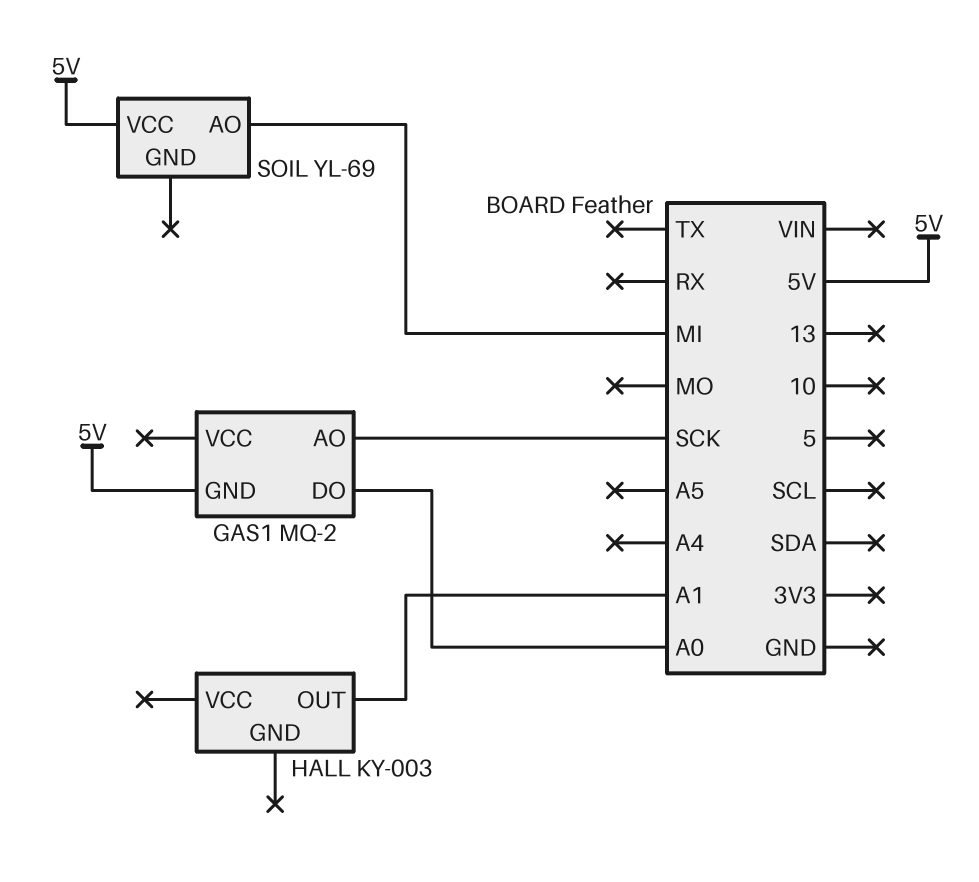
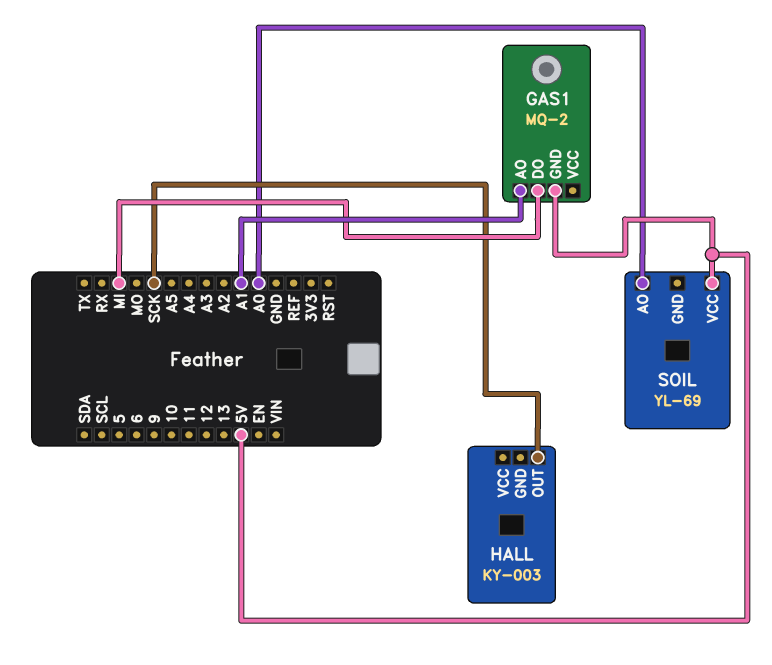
GAS1 pin AO: SCK -> A1
GAS1 pin DO: A0 -> MI
HALL pin OUT: A1 -> SCK
SOIL pin AO: MI -> A0

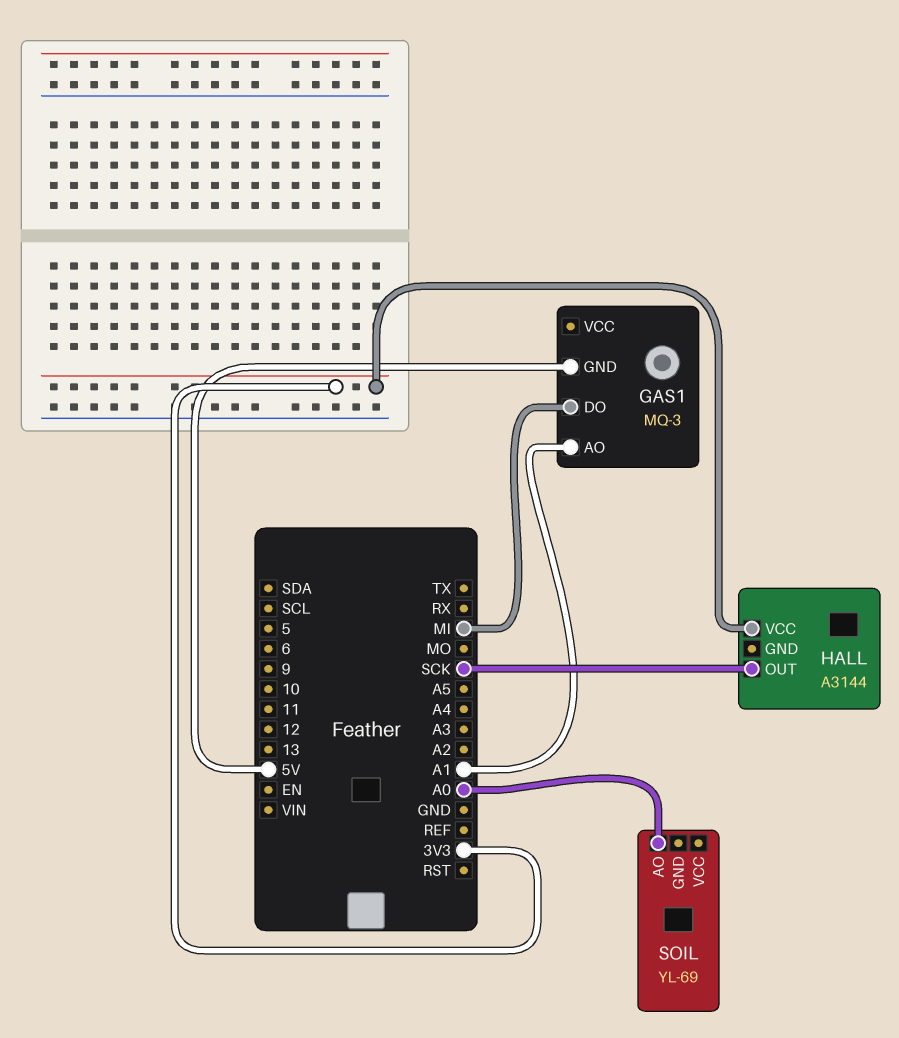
GAS1: MQ-2 -> MQ-3
HALL: KY-003 -> A3144
HALL pin VCC: none -> 3V3
SOIL pin VCC: 5V -> none

